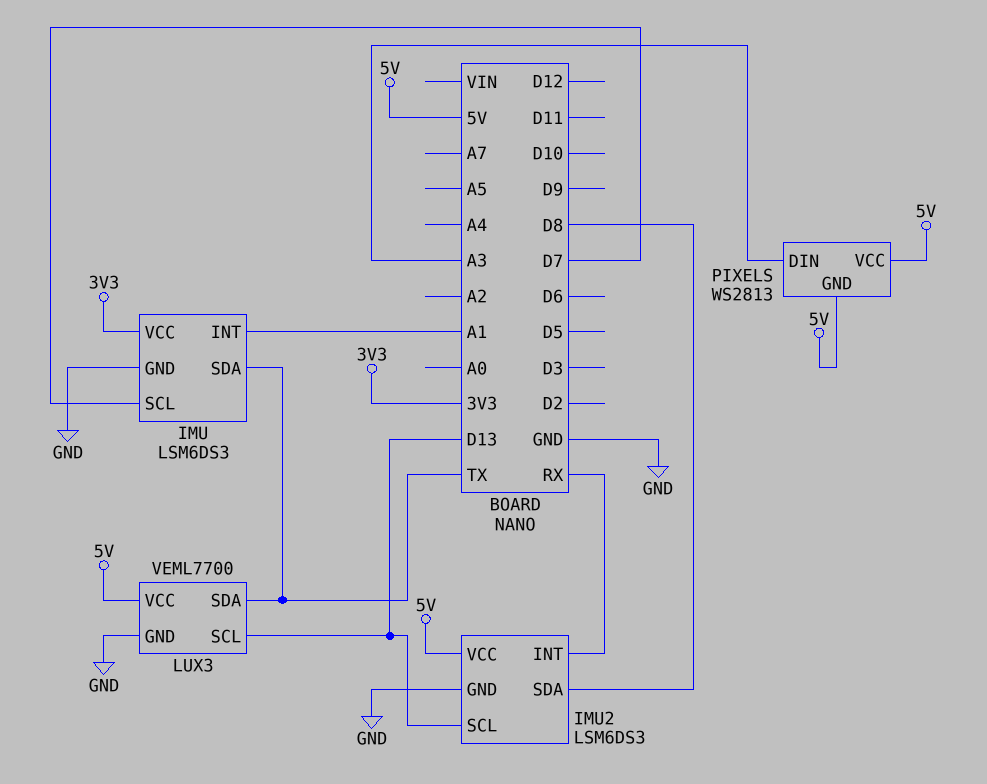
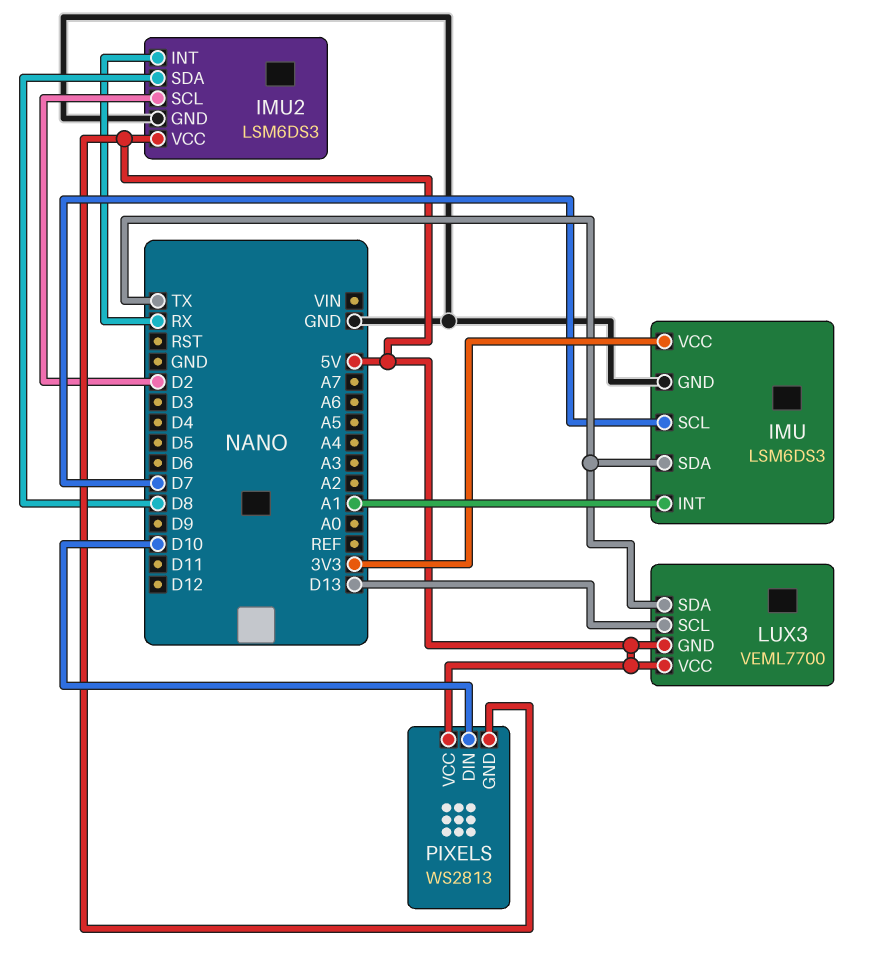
IMU2 pin SCL: D13 -> D2
LUX3 pin GND: GND -> 5V
PIXELS pin DIN: A3 -> D10

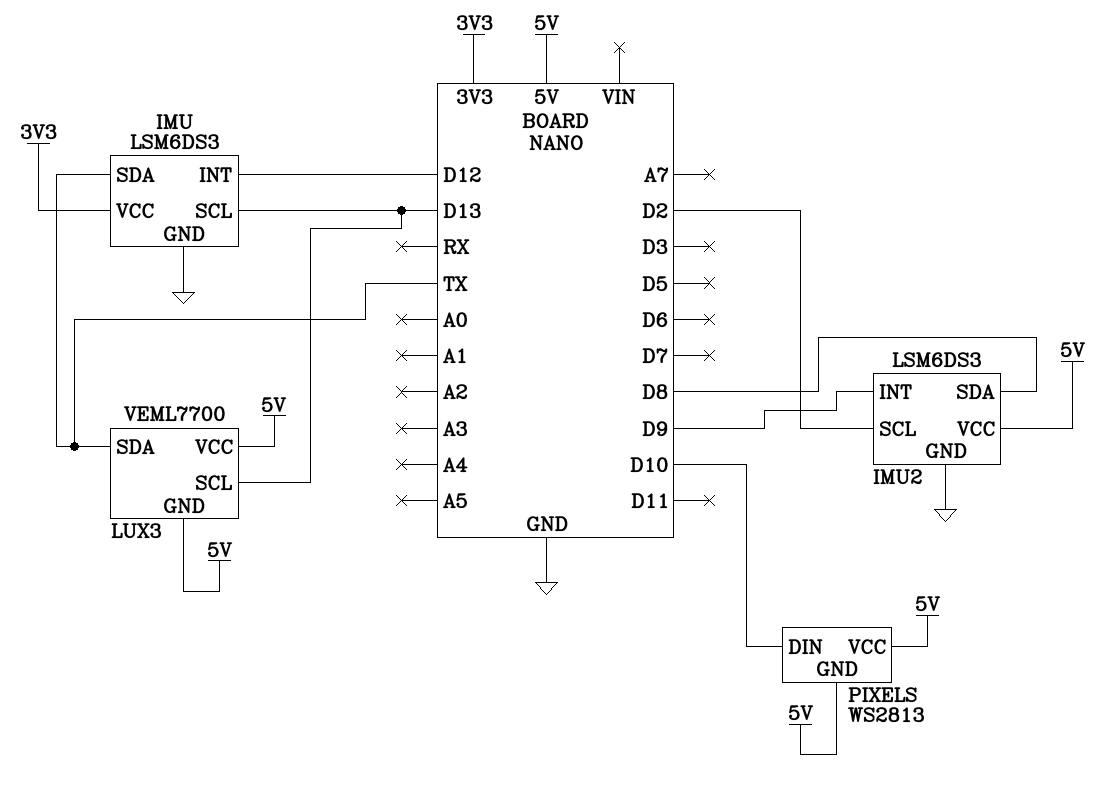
IMU pin INT: A1 -> D12
IMU pin SCL: D7 -> D13
IMU2 pin INT: RX -> D9

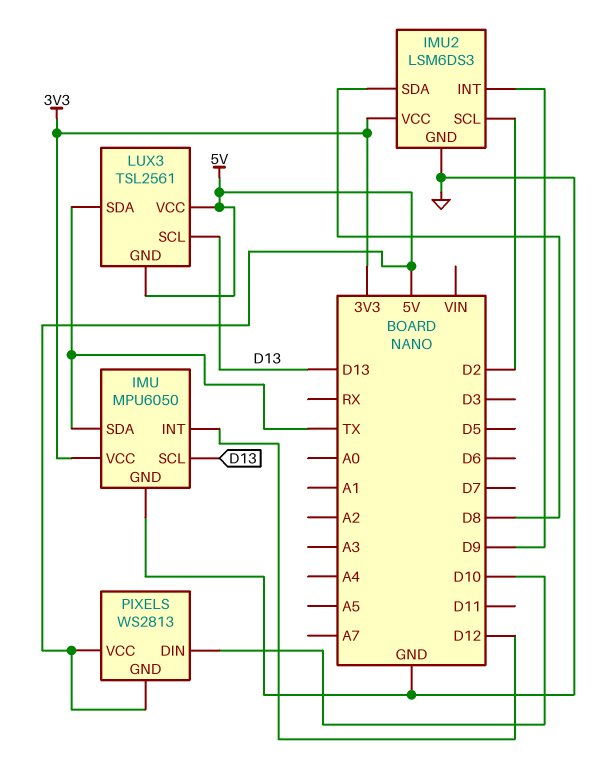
IMU: LSM6DS3 -> MPU6050
IMU2 pin VCC: 5V -> 3V3
LUX3: VEML7700 -> TSL2561

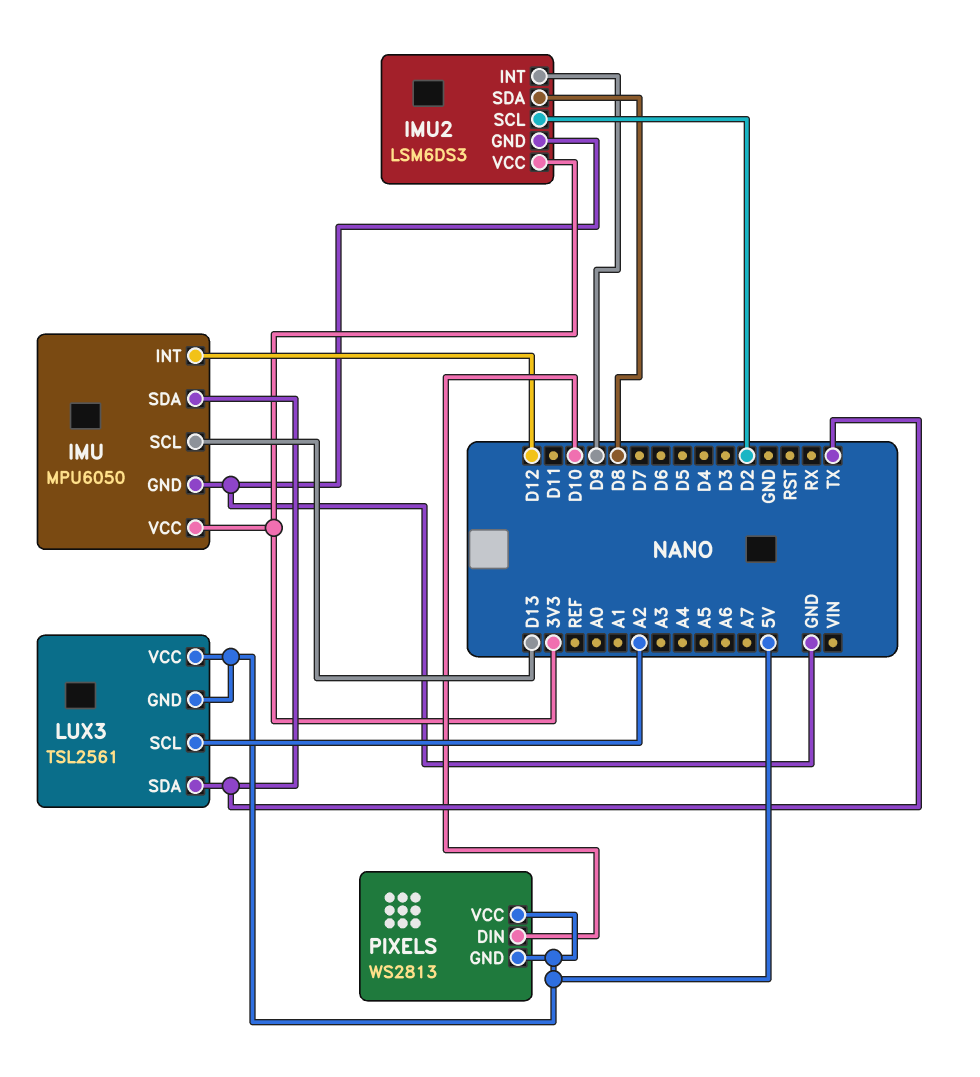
LUX3 pin SCL: D13 -> A2

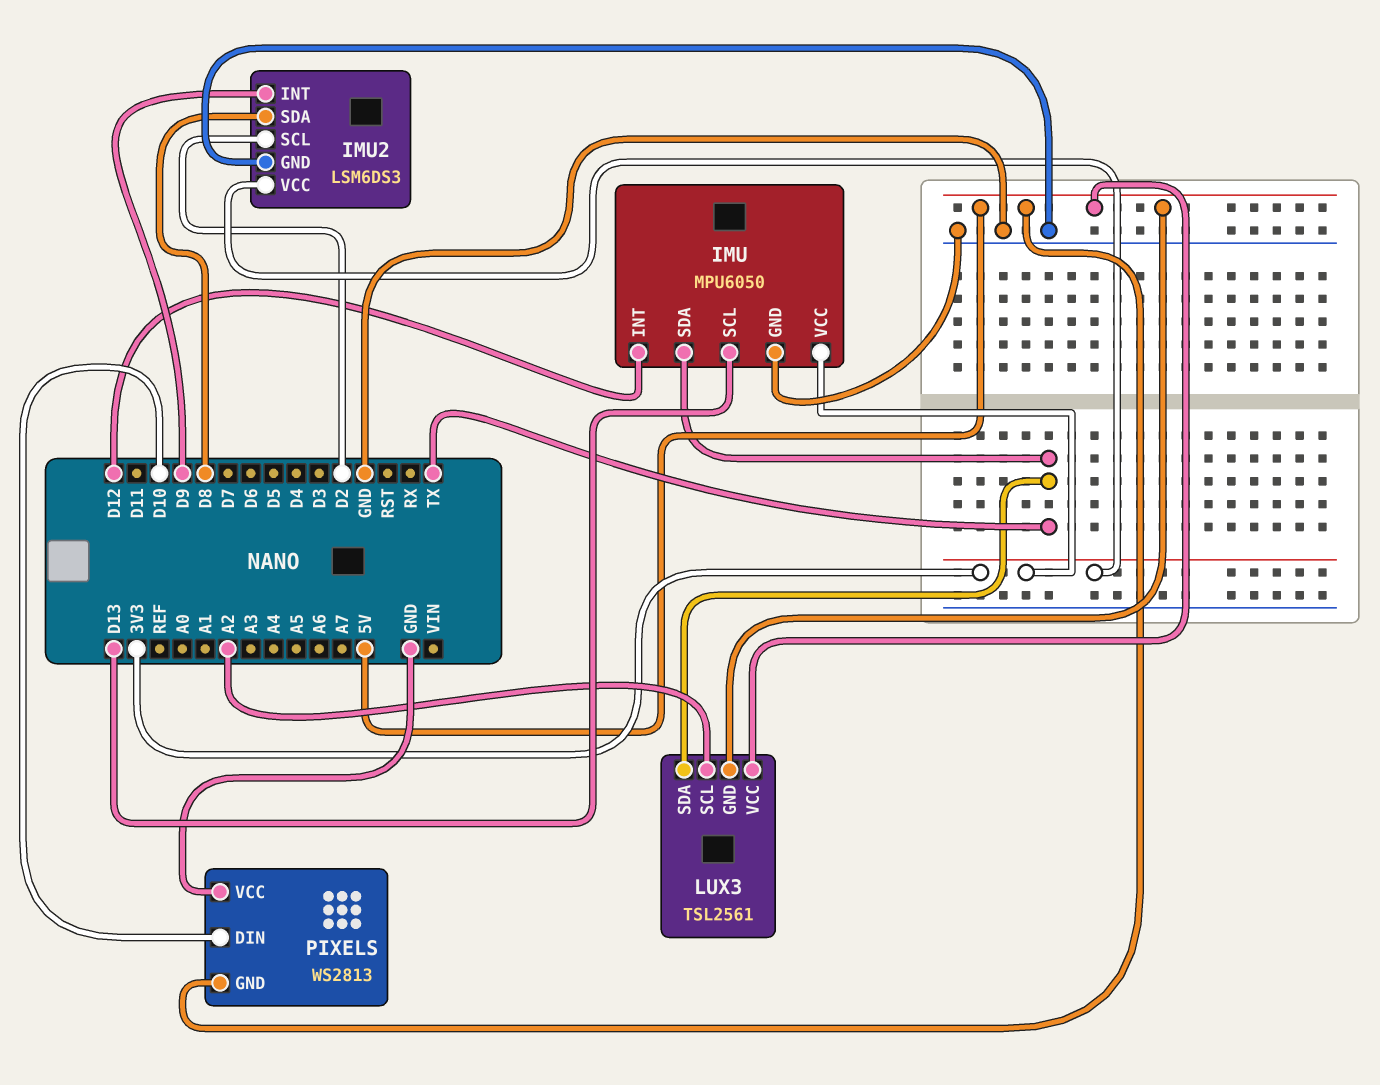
PIXELS pin VCC: 5V -> GND

